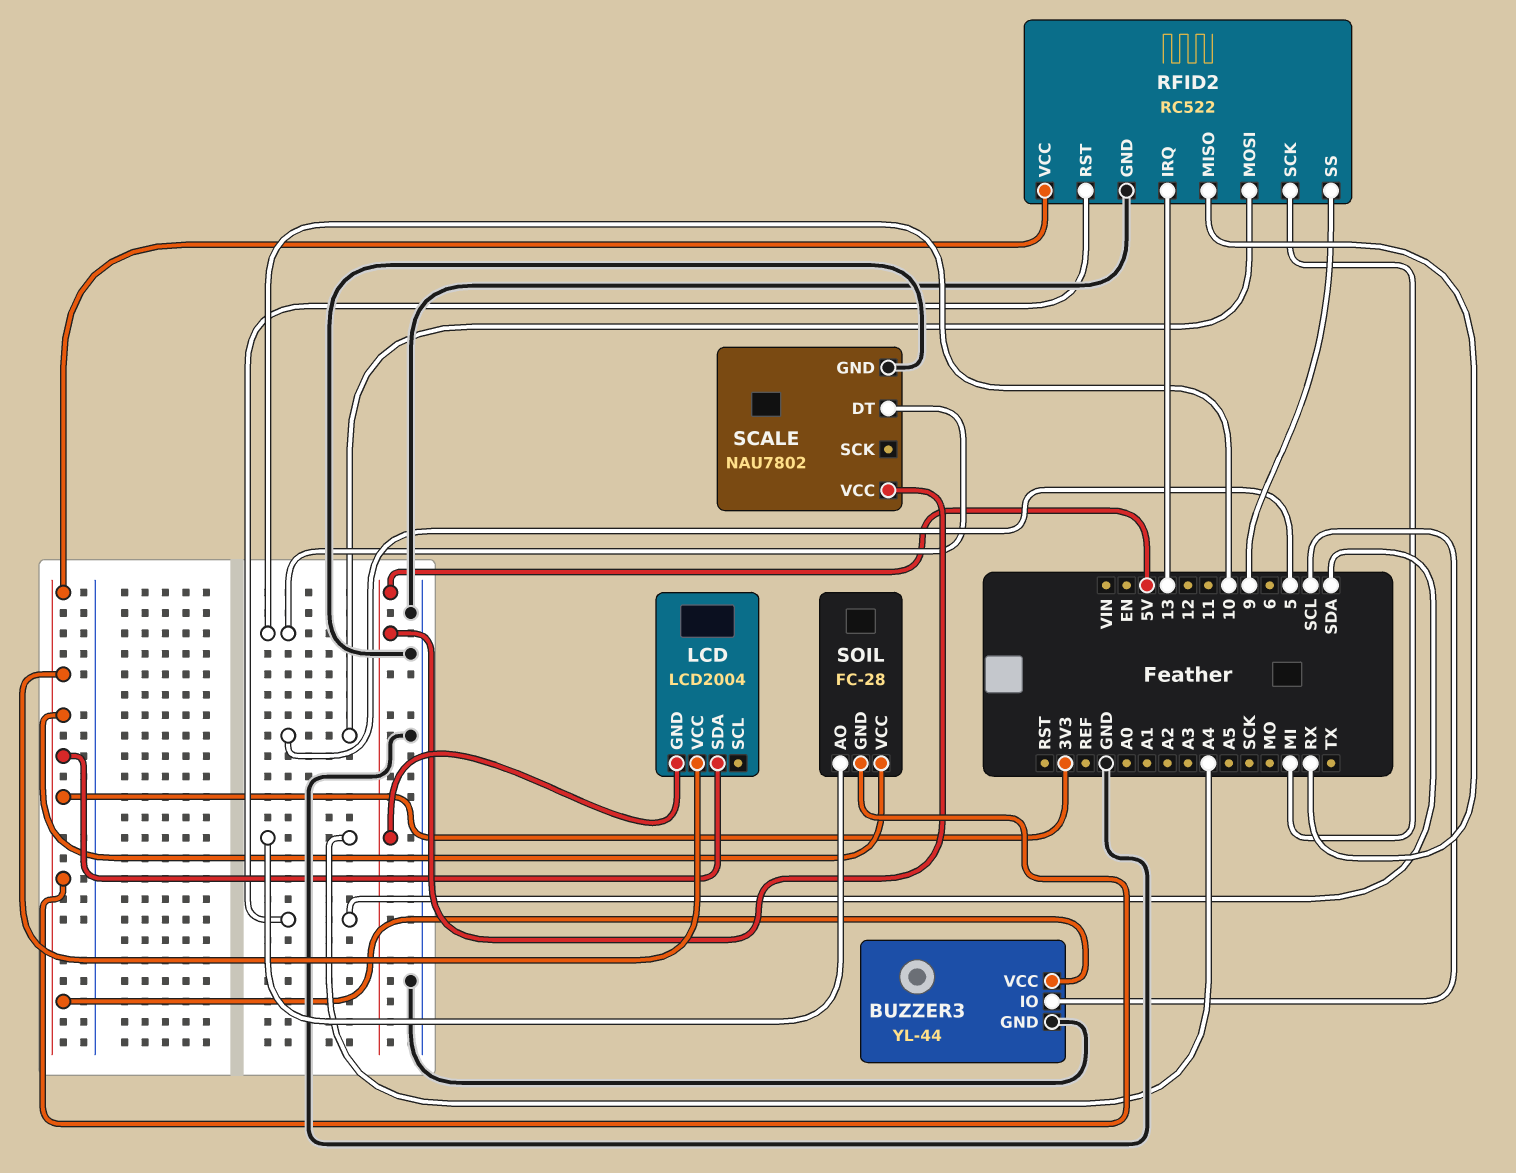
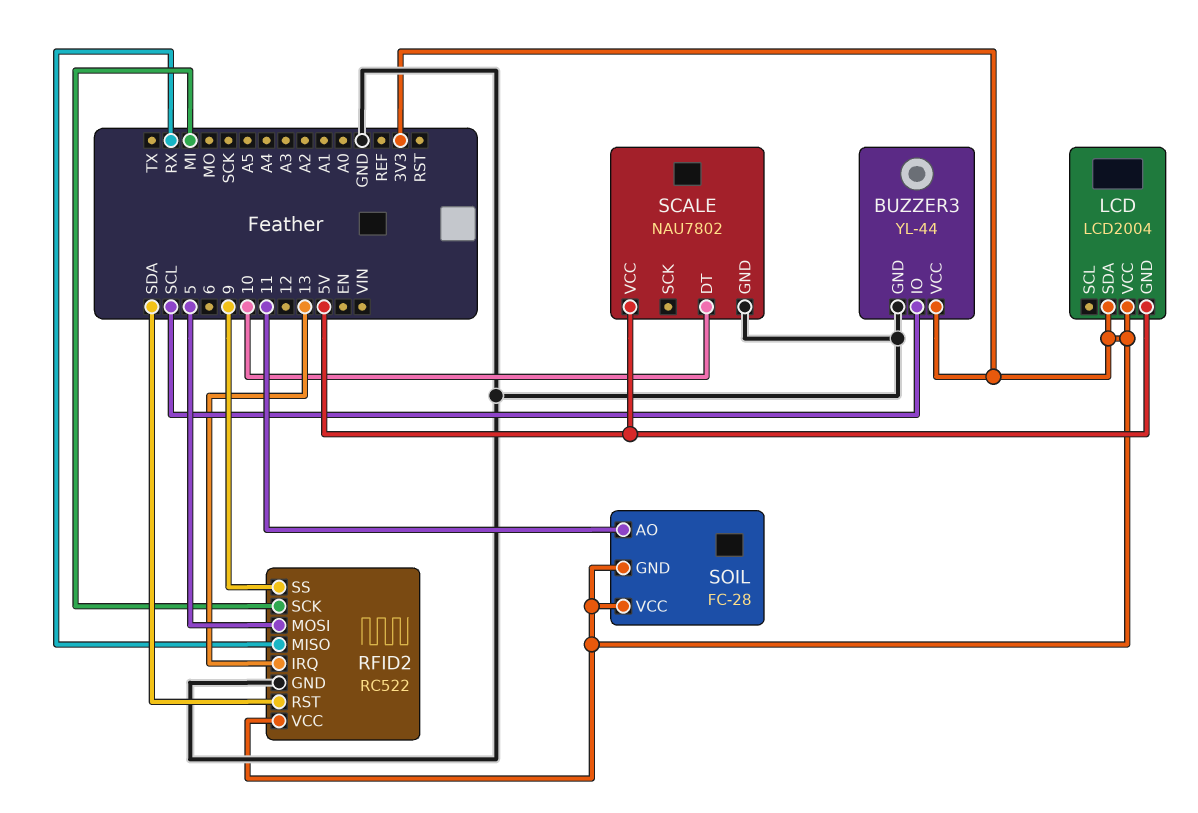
SOIL pin AO: A4 -> 11

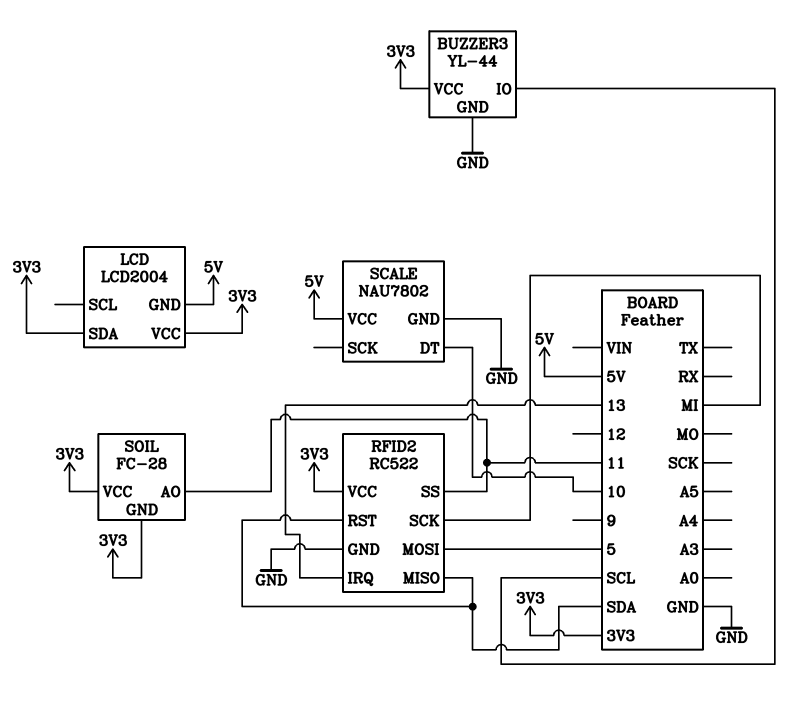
RFID2 pin MISO: RX -> SDA
RFID2 pin SS: 9 -> 11

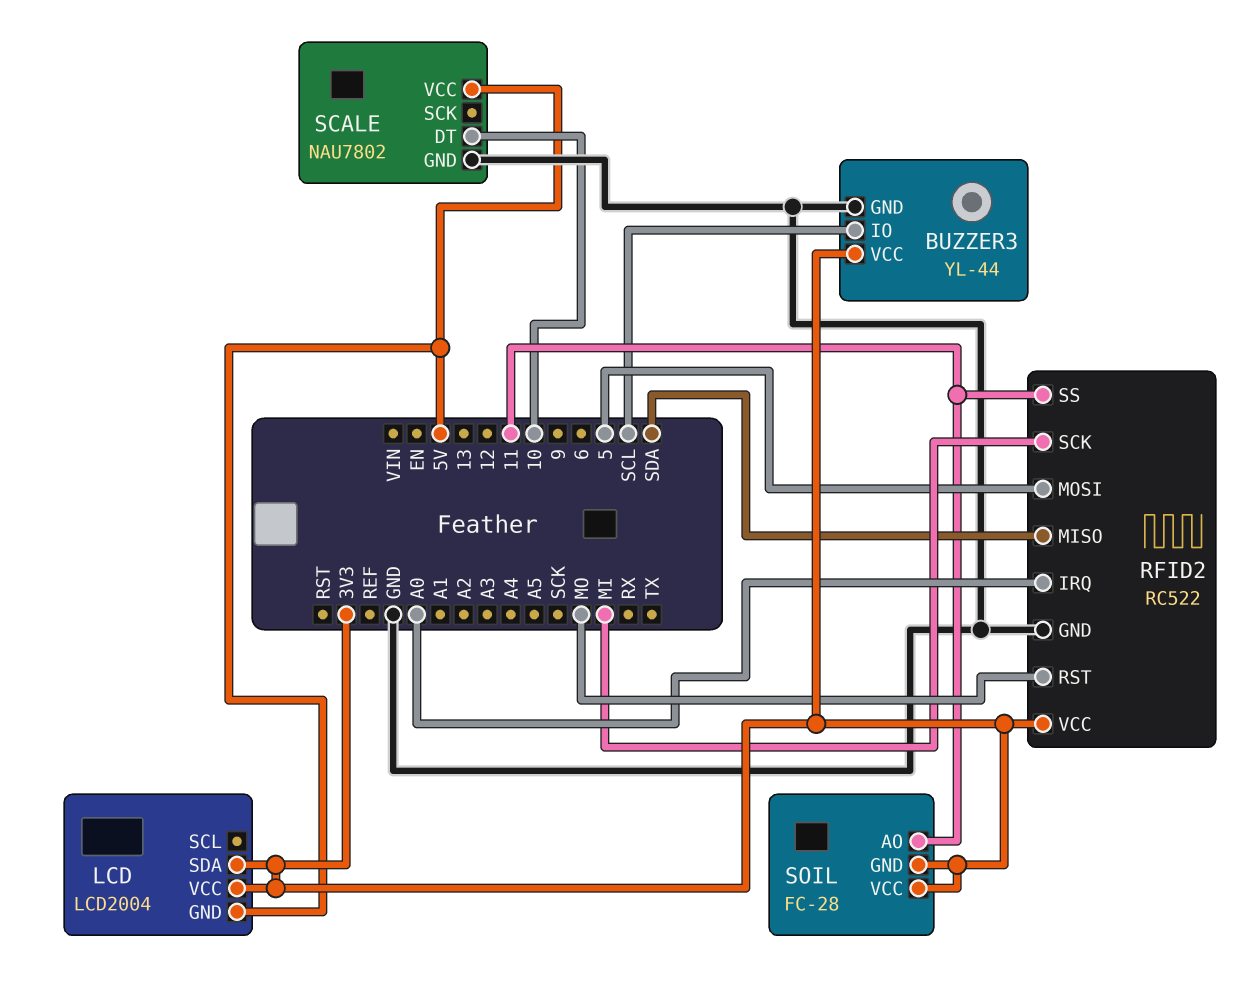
RFID2 pin IRQ: 13 -> A0
RFID2 pin RST: SDA -> MO

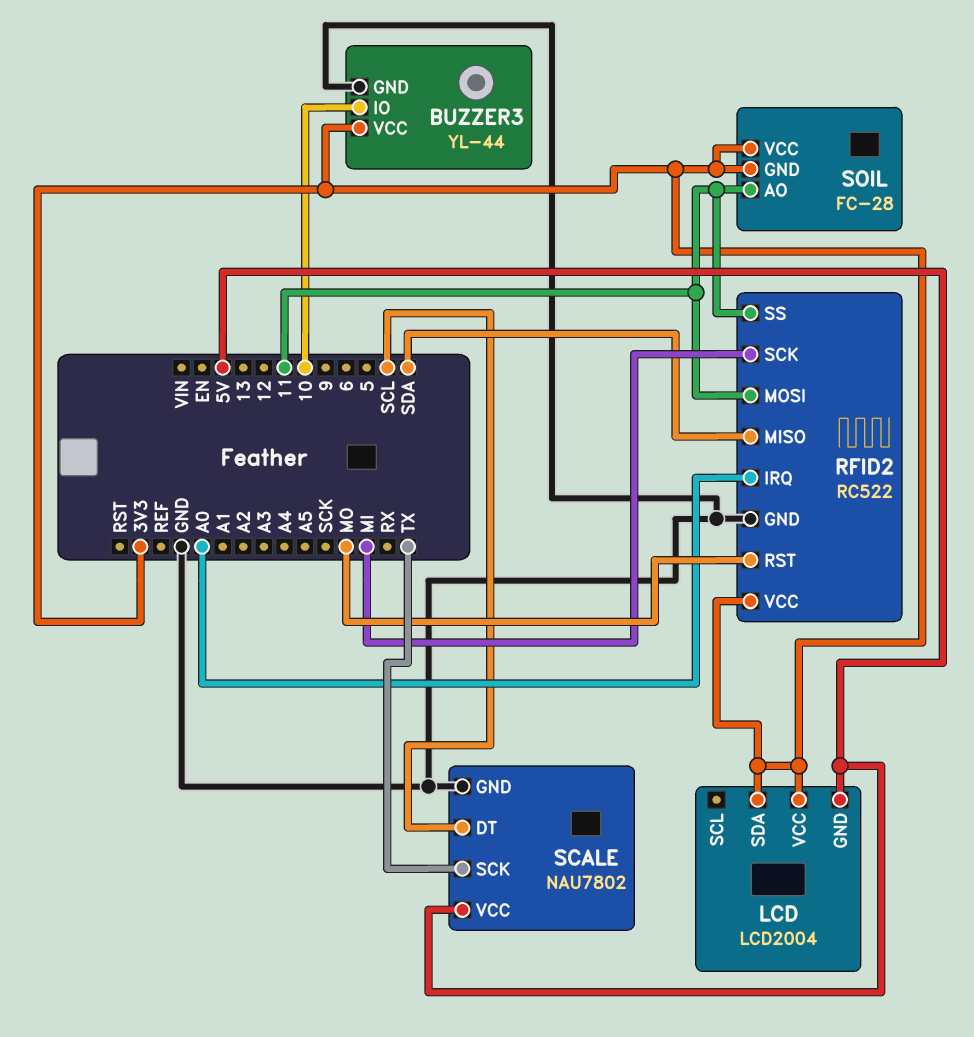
BUZZER3 pin IO: SCL -> 10
RFID2 pin MOSI: 5 -> 11
SCALE pin DT: 10 -> SCL
SCALE pin SCK: none -> TX

